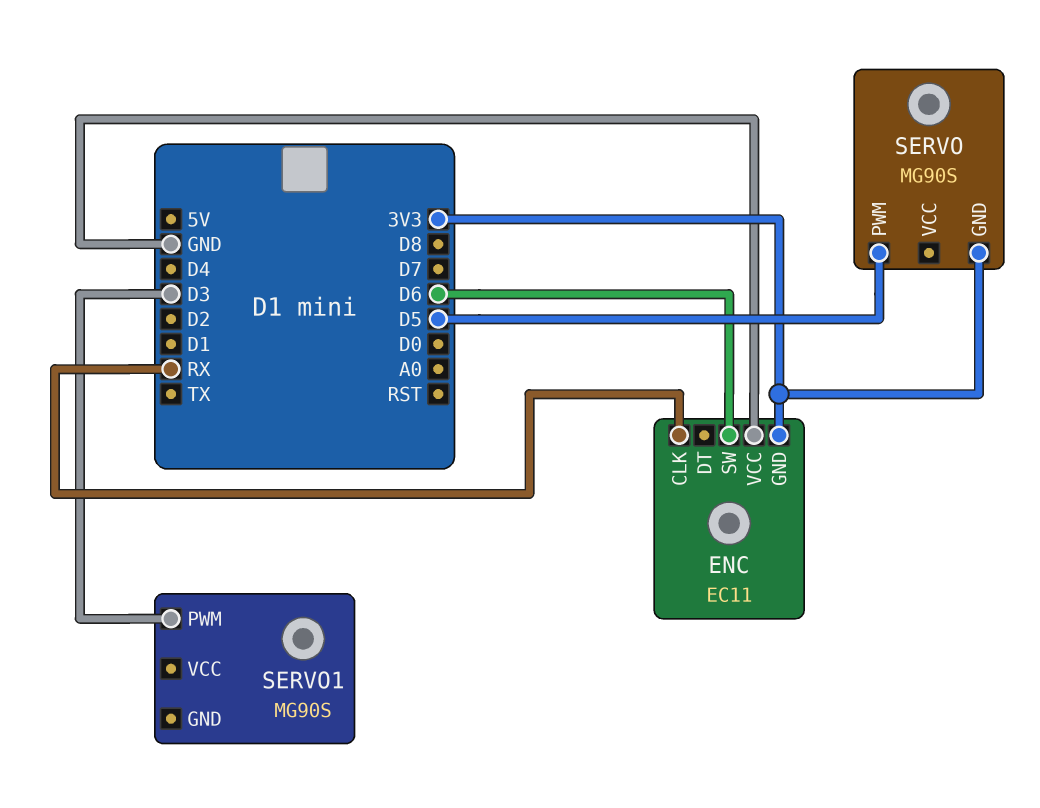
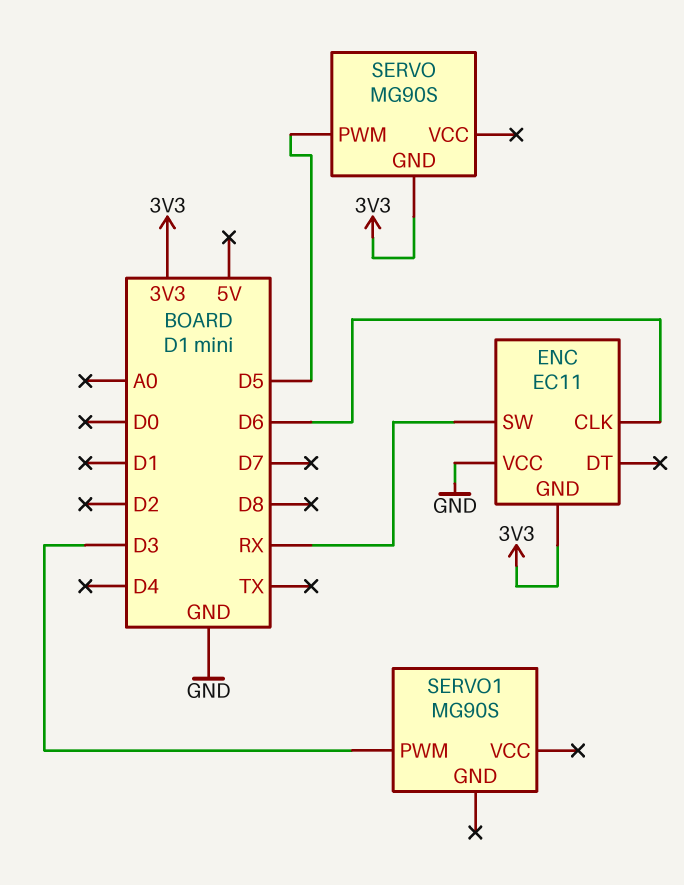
ENC pin CLK: RX -> D6
ENC pin SW: D6 -> RX

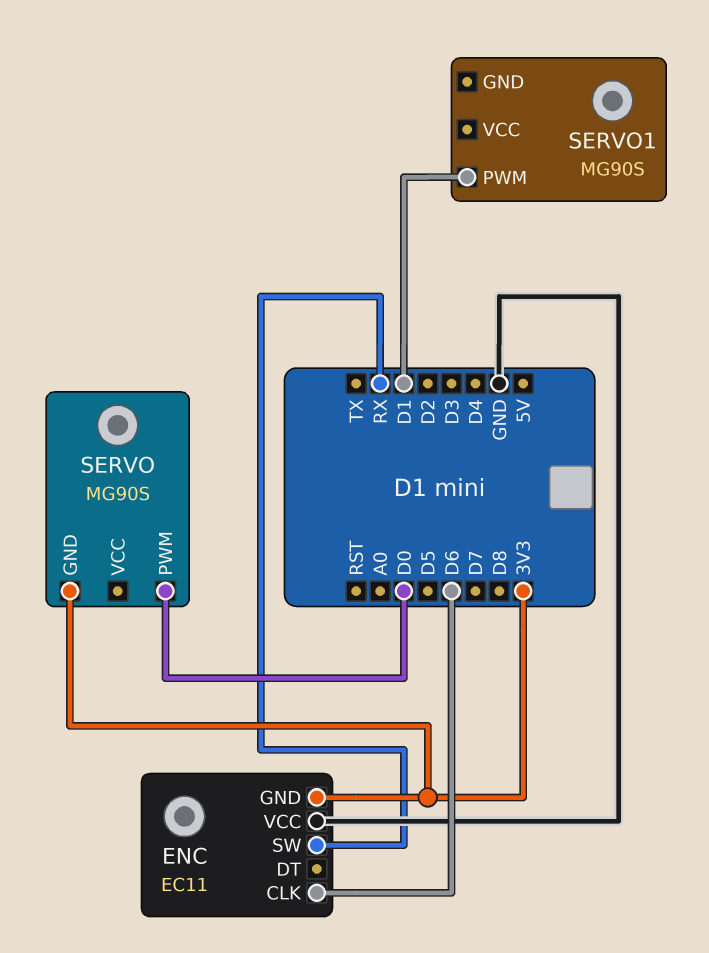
SERVO pin PWM: D5 -> D0
SERVO1 pin PWM: D3 -> D1

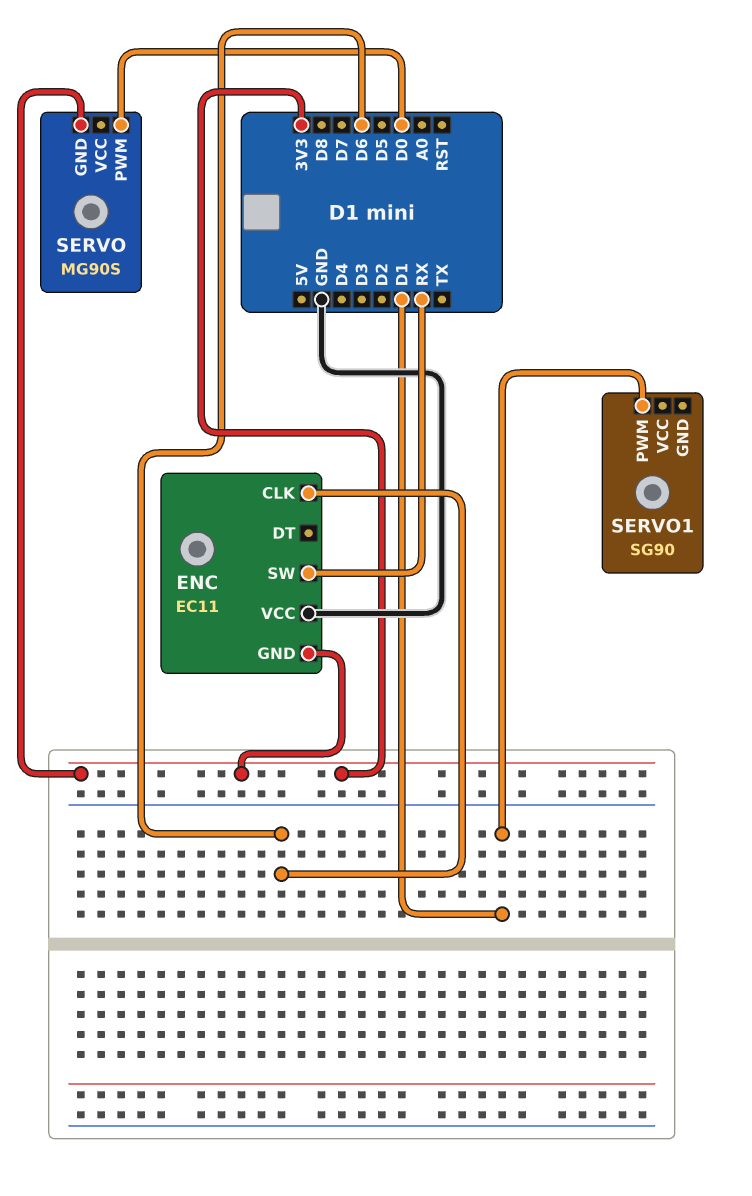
SERVO1: MG90S -> SG90

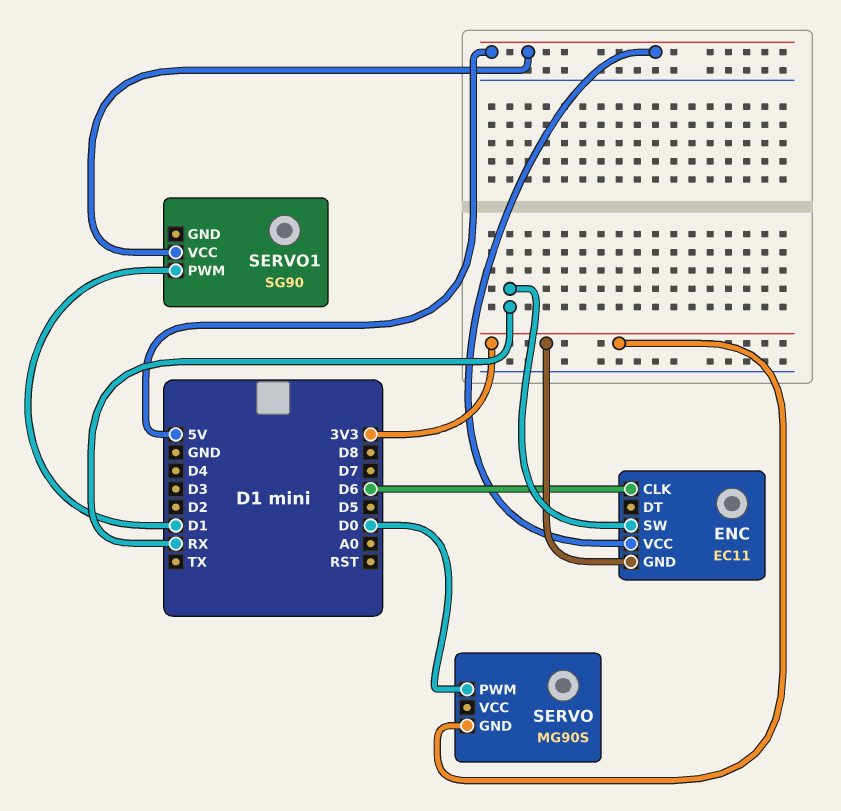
ENC pin VCC: GND -> 5V
SERVO1 pin VCC: none -> 5V

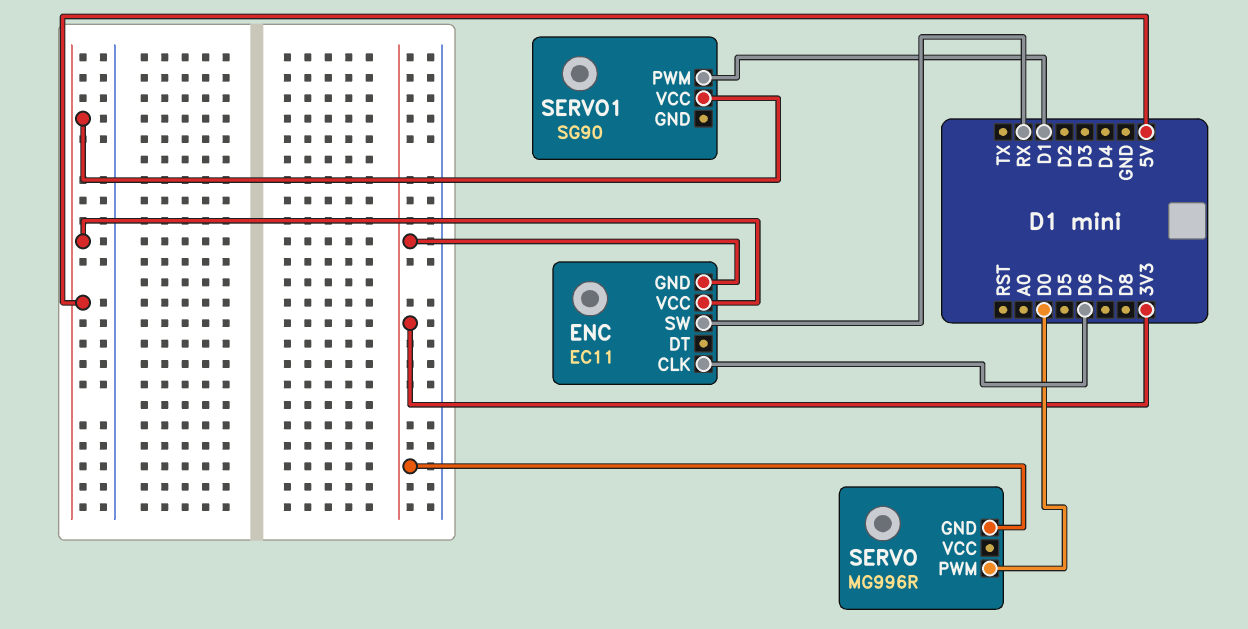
SERVO: MG90S -> MG996R

